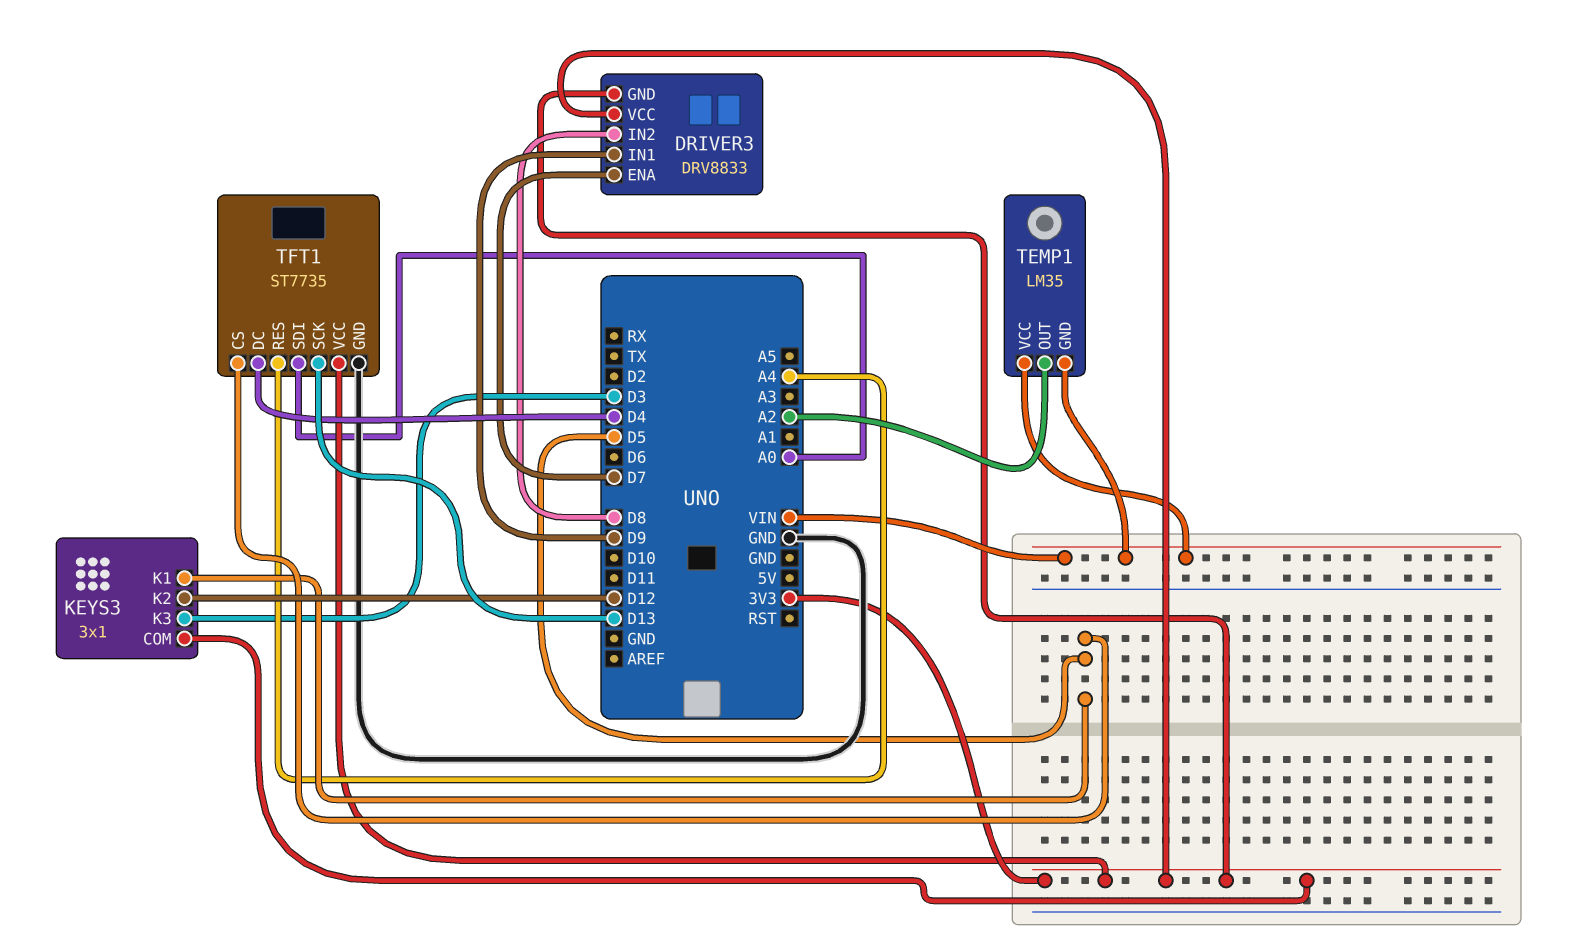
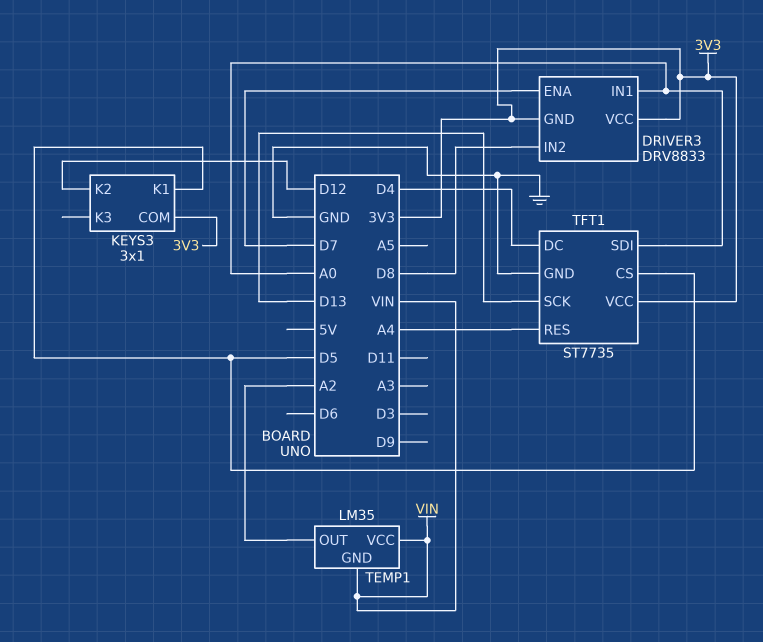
DRIVER3 pin IN1: D9 -> A0
KEYS3 pin K3: D3 -> none

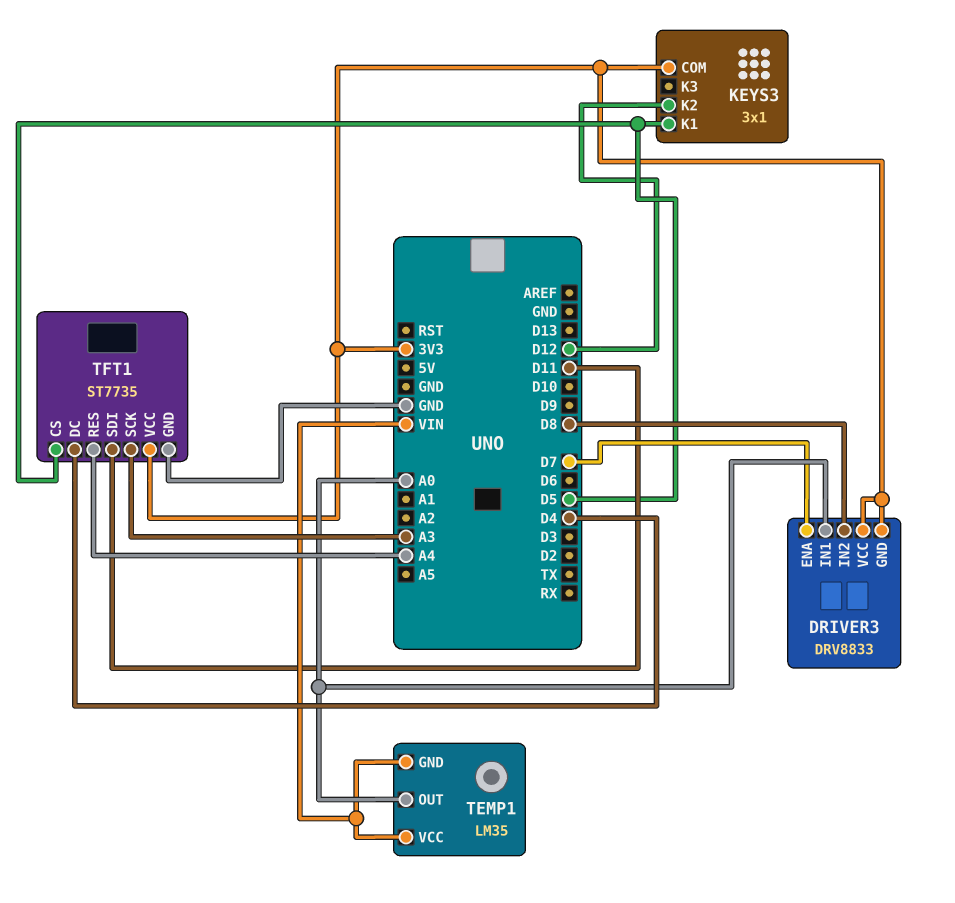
TEMP1 pin OUT: A2 -> A0
TFT1 pin SCK: D13 -> A3
TFT1 pin SDI: A0 -> D11

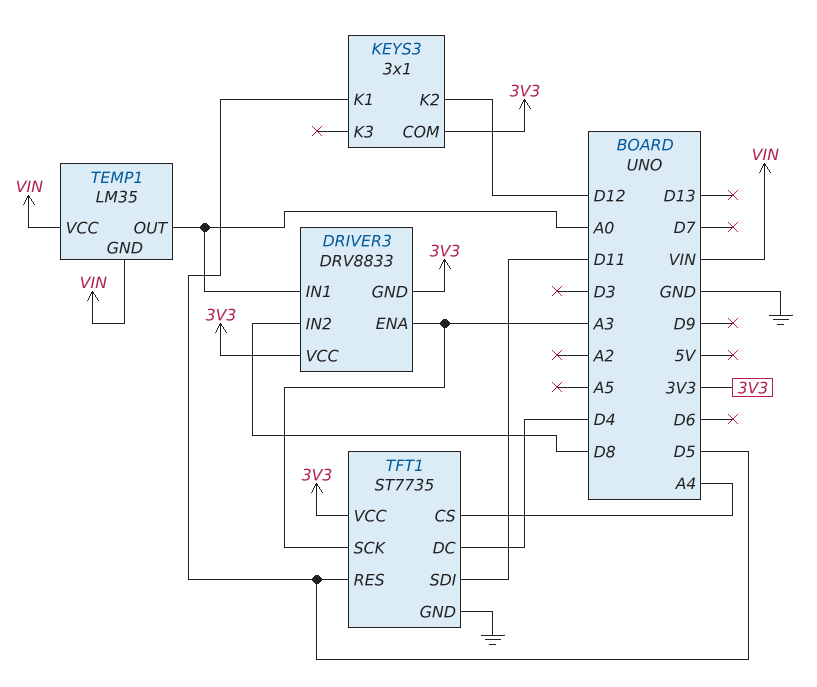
DRIVER3 pin ENA: D7 -> A3
TFT1 pin CS: D5 -> A4
TFT1 pin RES: A4 -> D5

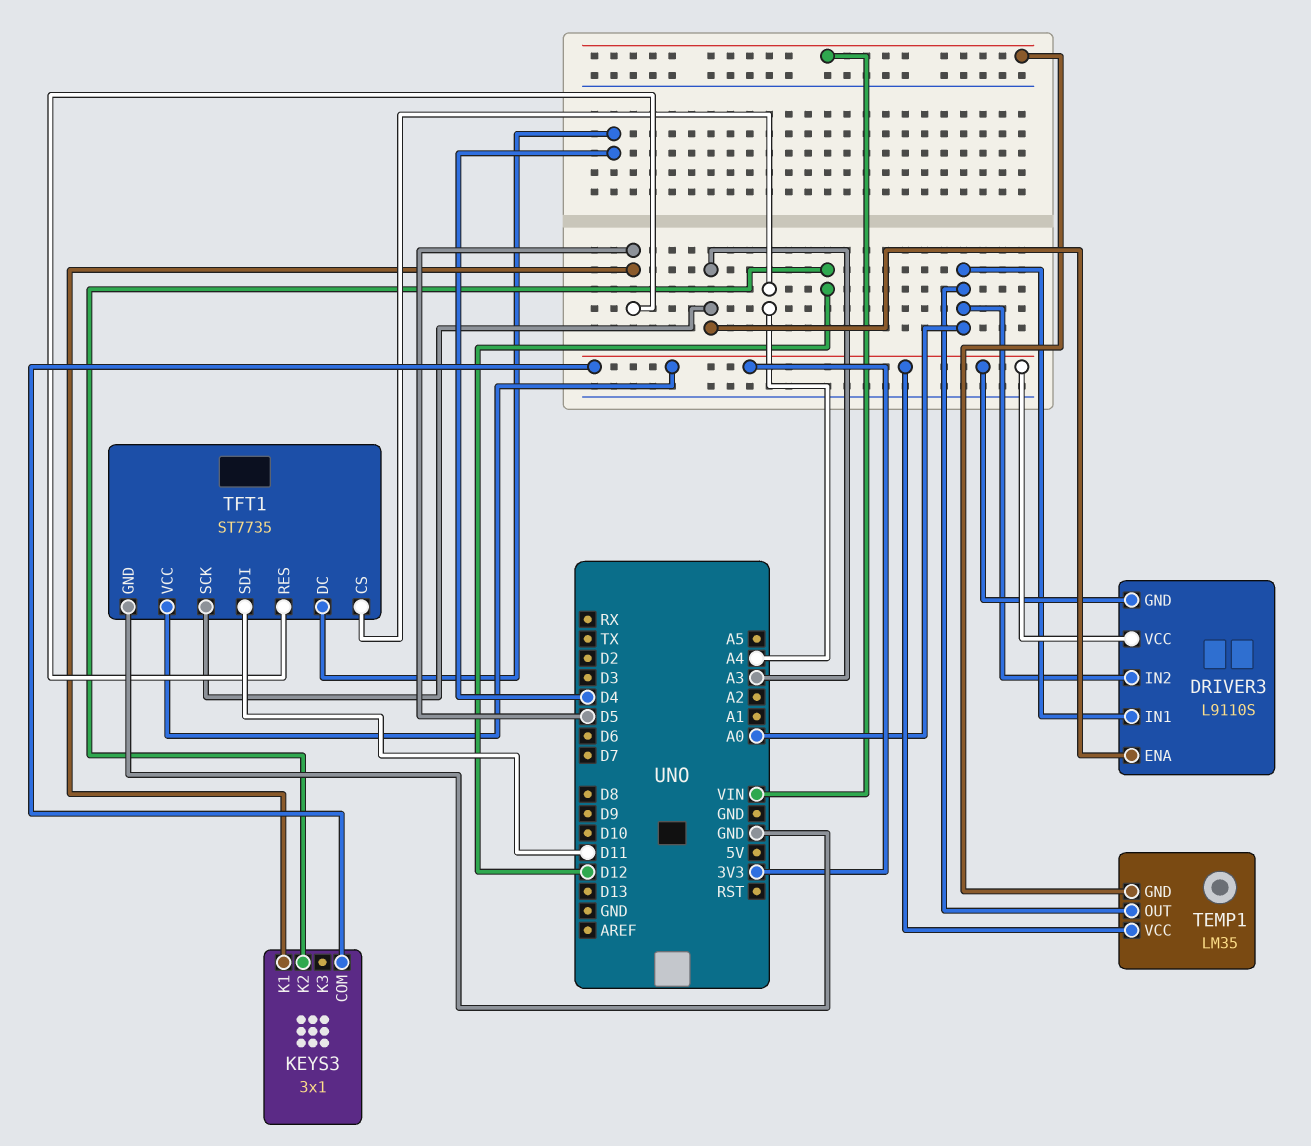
DRIVER3: DRV8833 -> L9110S
DRIVER3 pin IN2: D8 -> A0
TEMP1 pin VCC: VIN -> 3V3

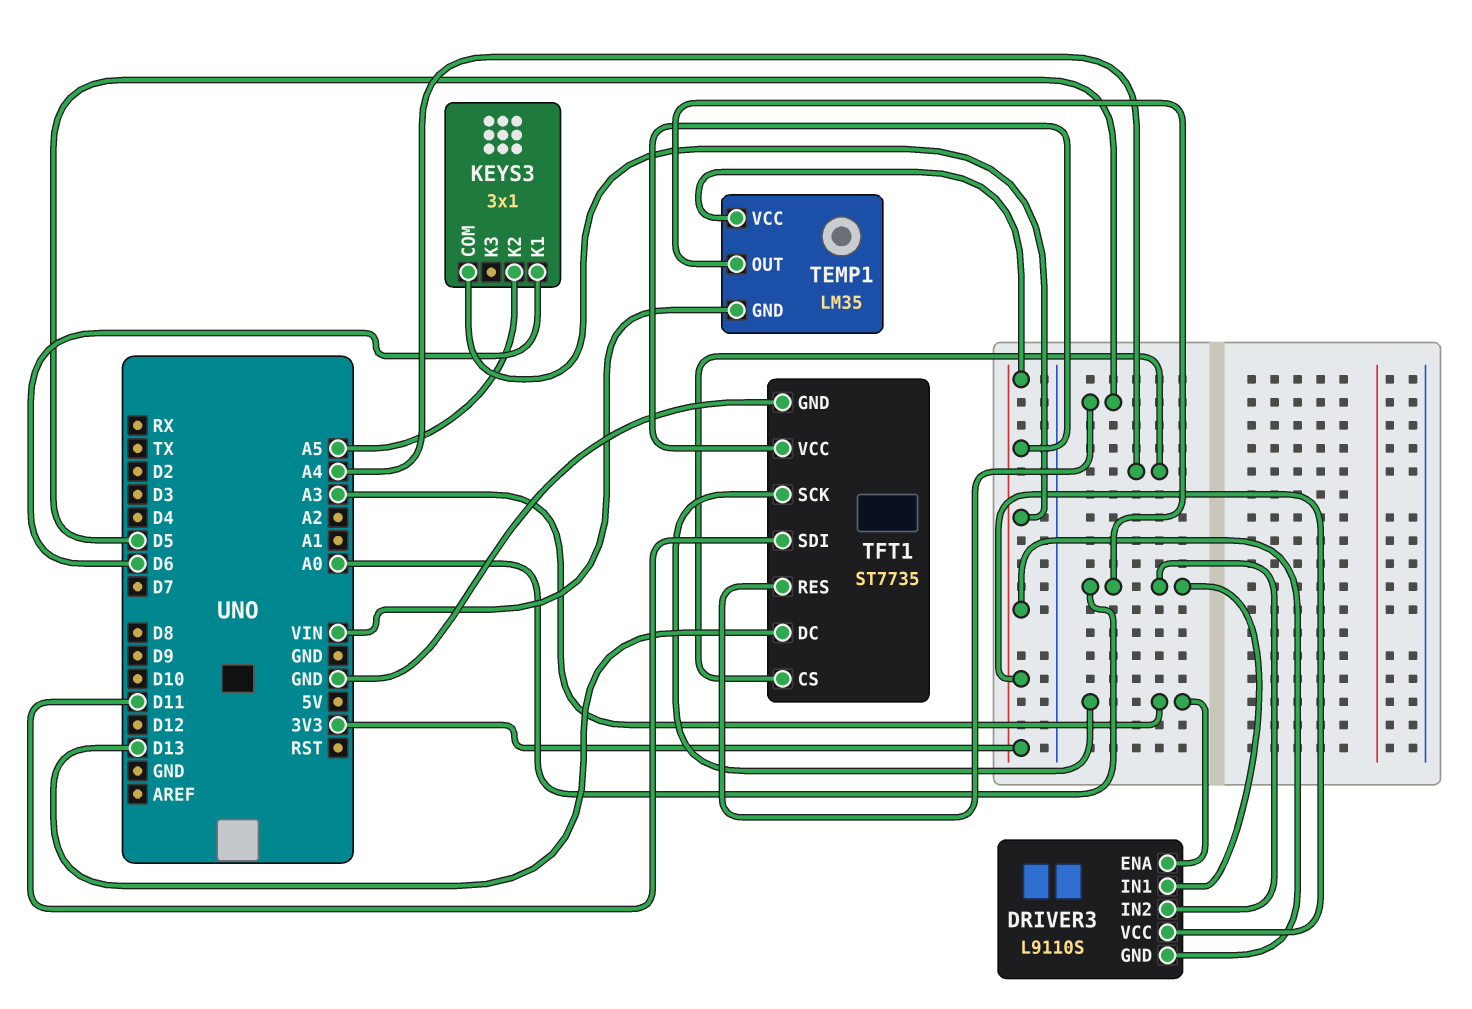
KEYS3 pin K1: D5 -> D6
KEYS3 pin K2: D12 -> A5
TFT1 pin DC: D4 -> D13

